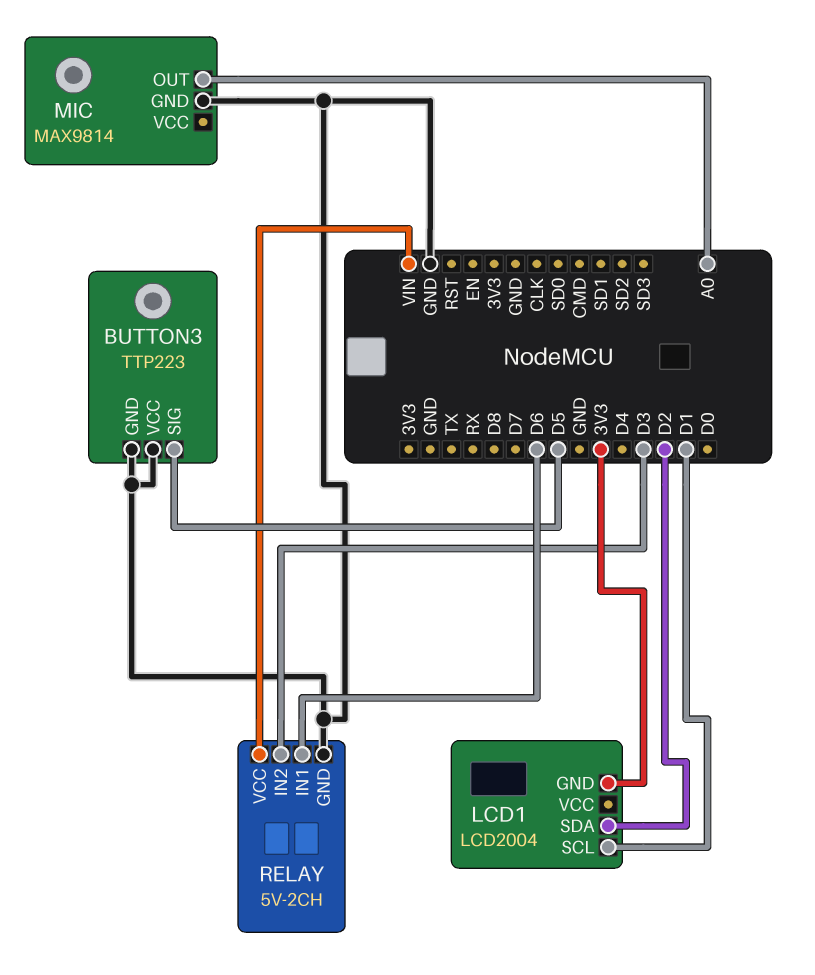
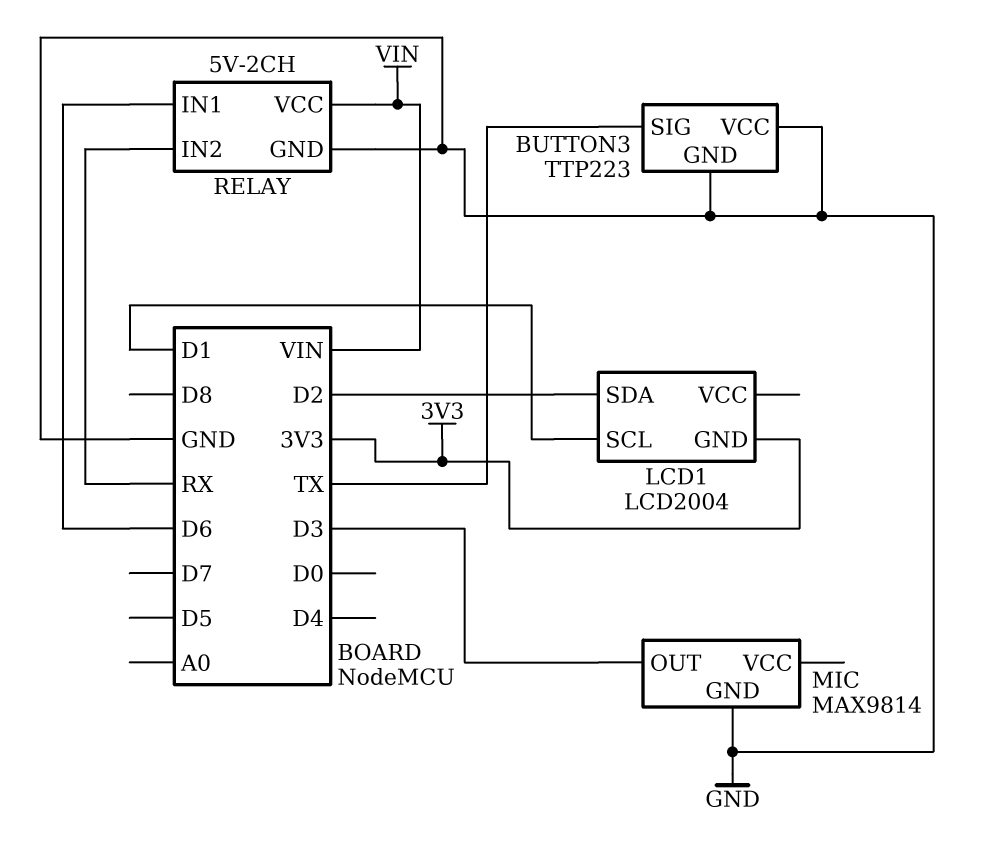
BUTTON3 pin SIG: D5 -> TX
MIC pin OUT: A0 -> D3
RELAY pin IN2: D3 -> RX

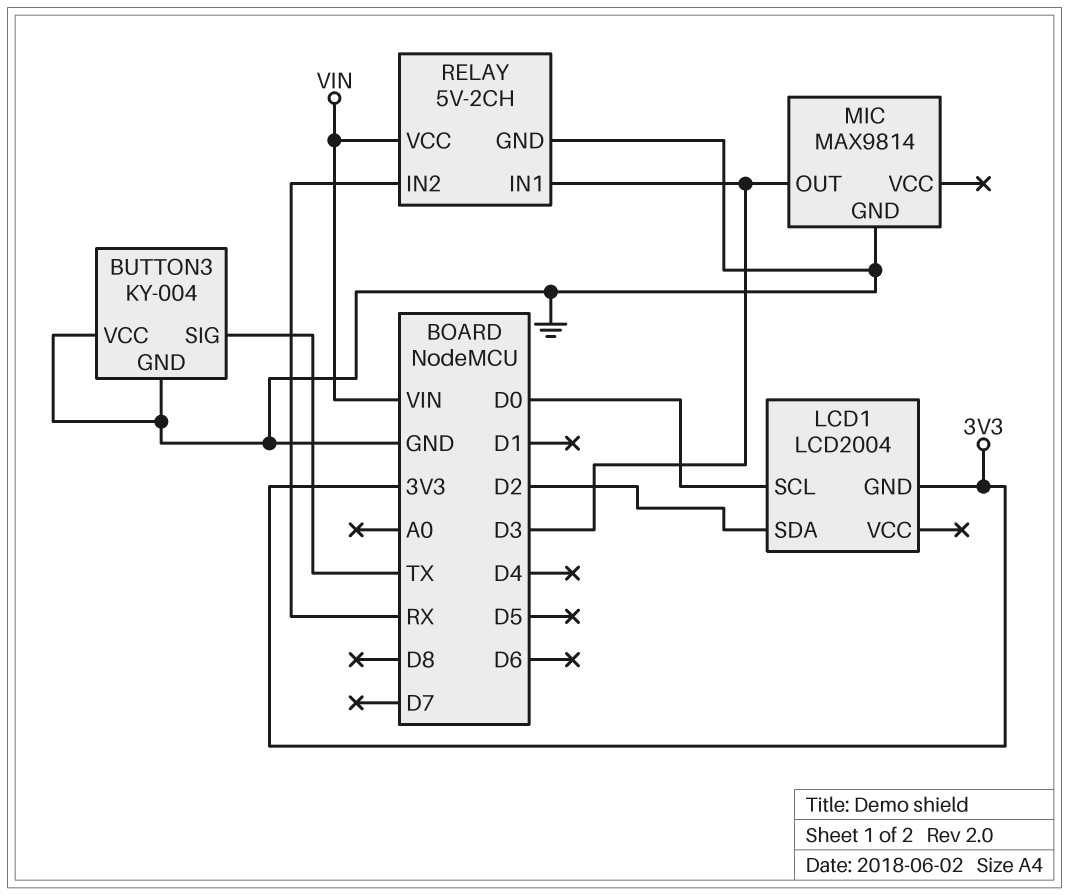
BUTTON3: TTP223 -> KY-004
LCD1 pin SCL: D1 -> D0
RELAY pin IN1: D6 -> D3

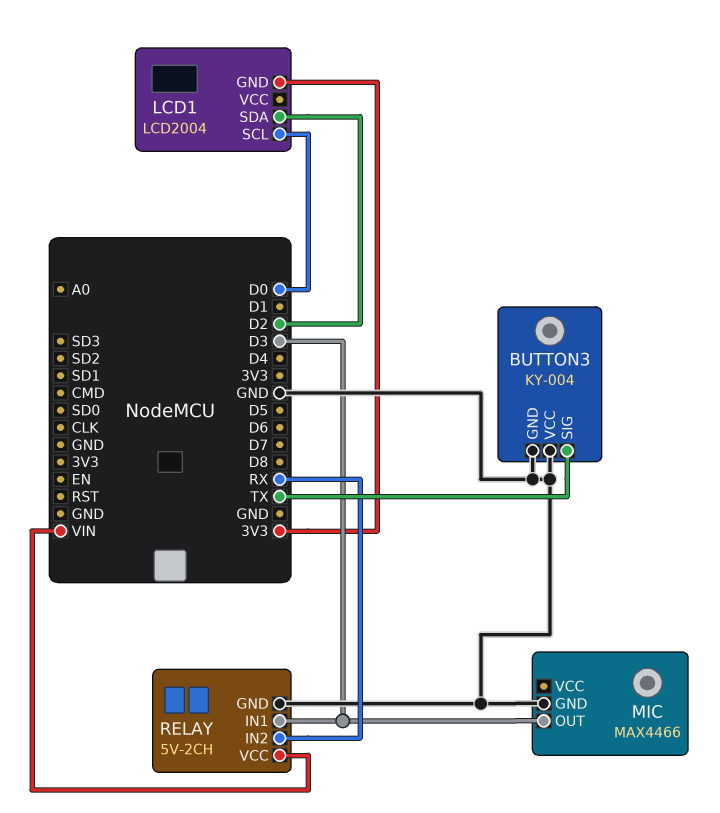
MIC: MAX9814 -> MAX4466

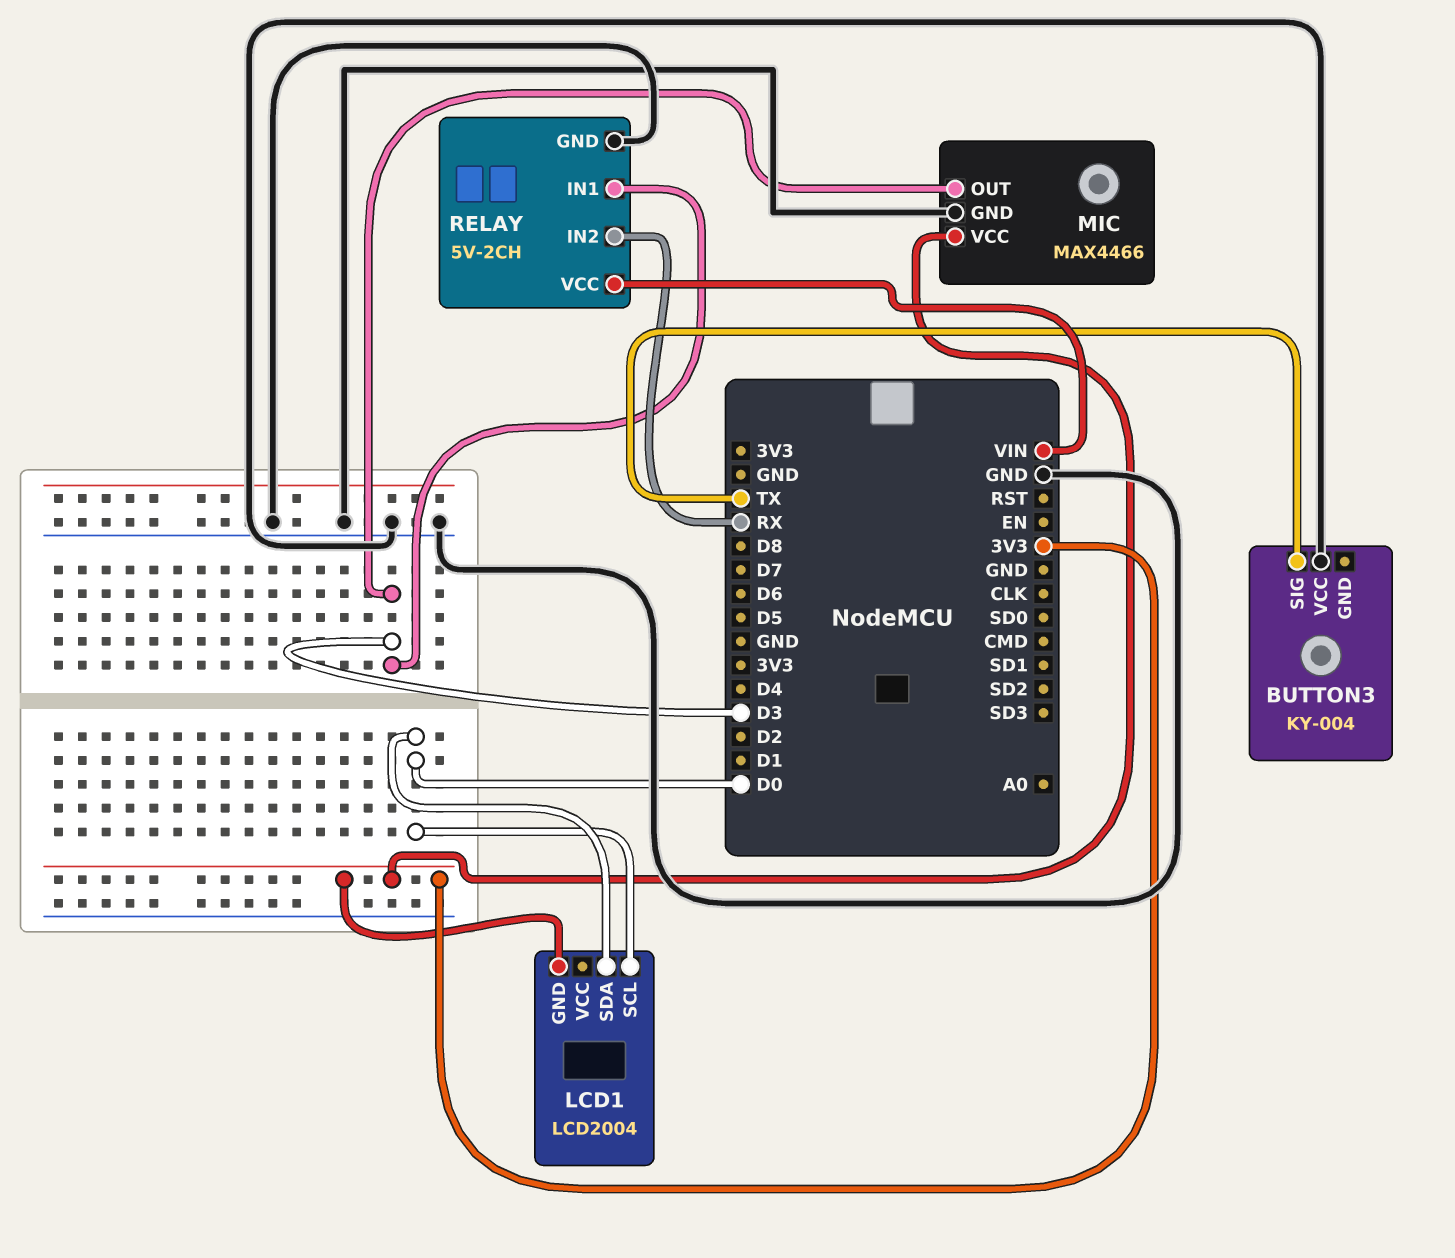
BUTTON3 pin GND: GND -> none
LCD1 pin SDA: D2 -> D0
MIC pin VCC: none -> 3V3

